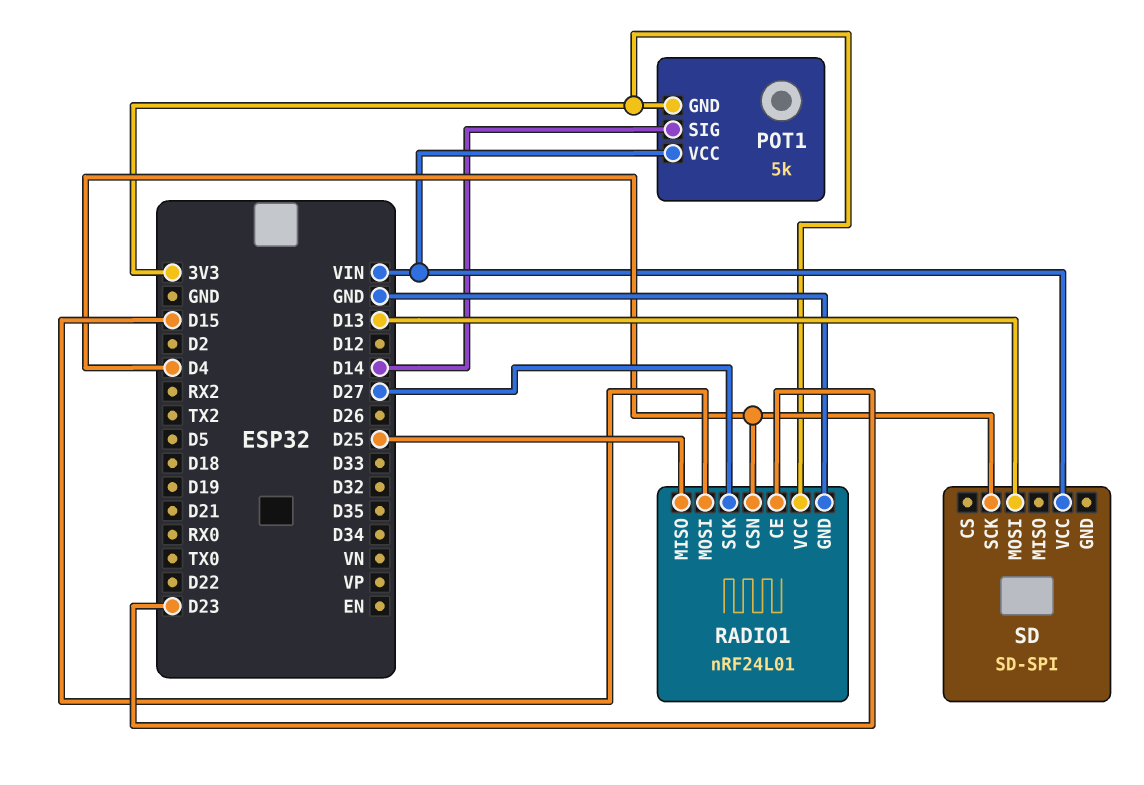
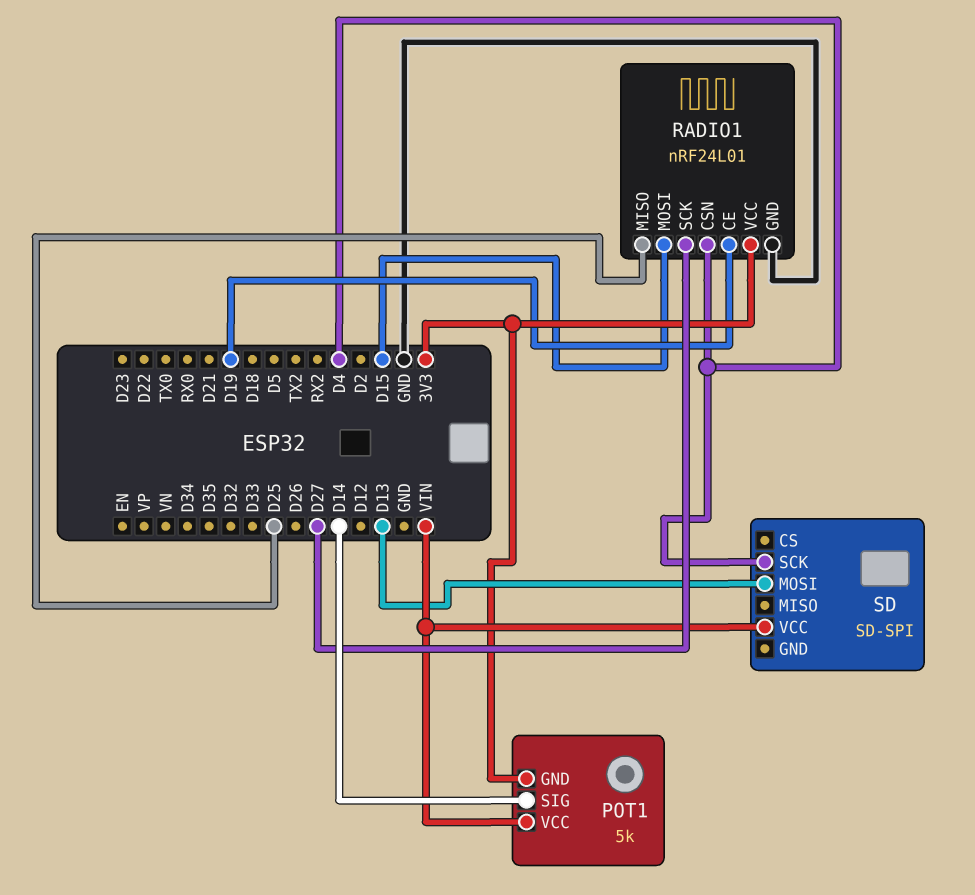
RADIO1 pin CE: D23 -> D19

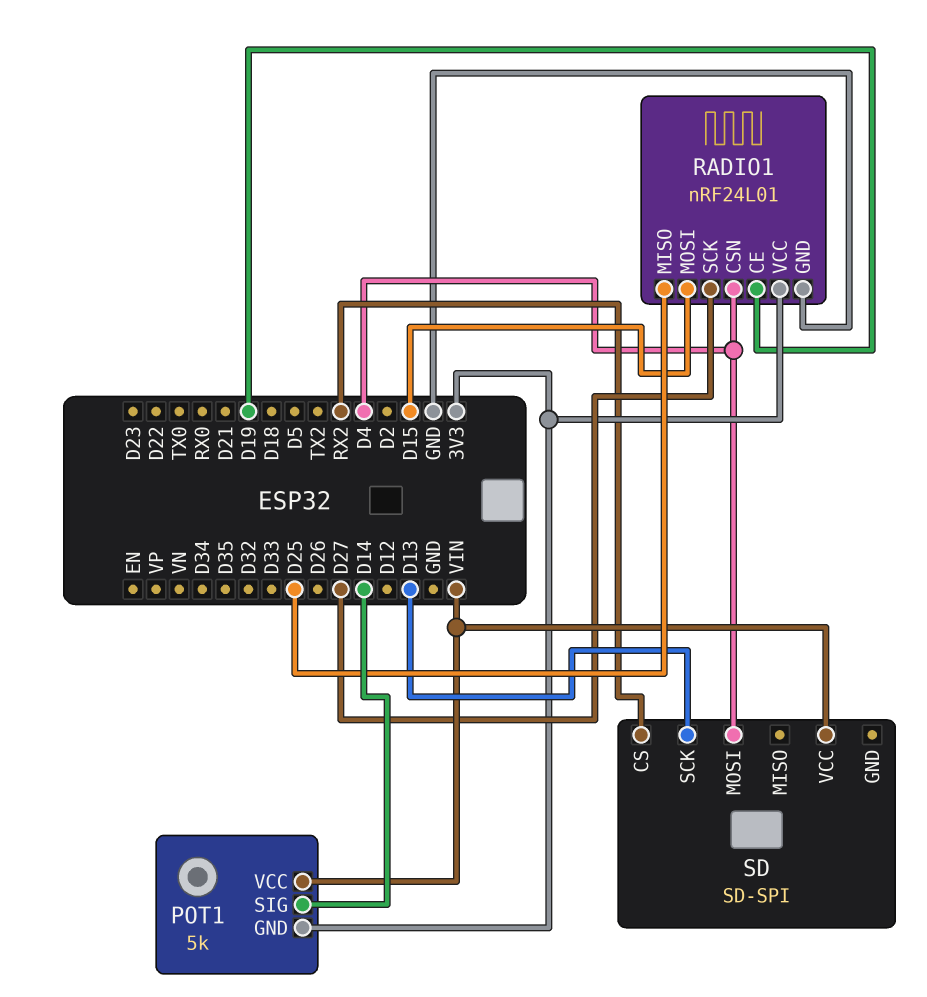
SD pin CS: none -> RX2
SD pin MOSI: D13 -> D4
SD pin SCK: D4 -> D13

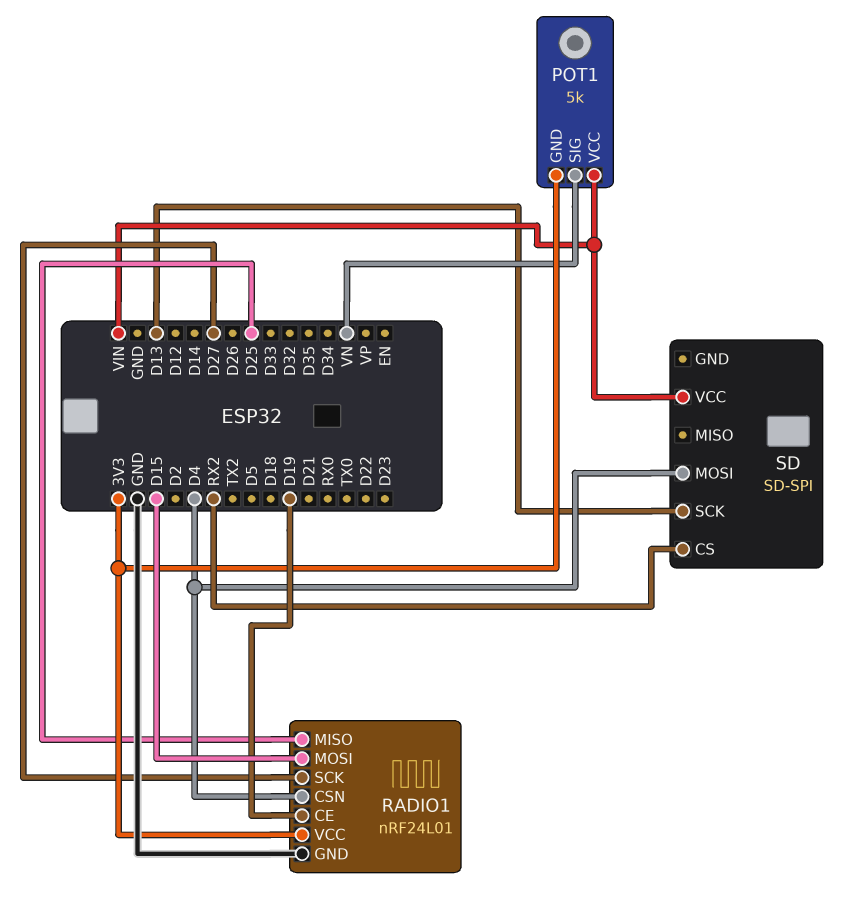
POT1 pin SIG: D14 -> VN

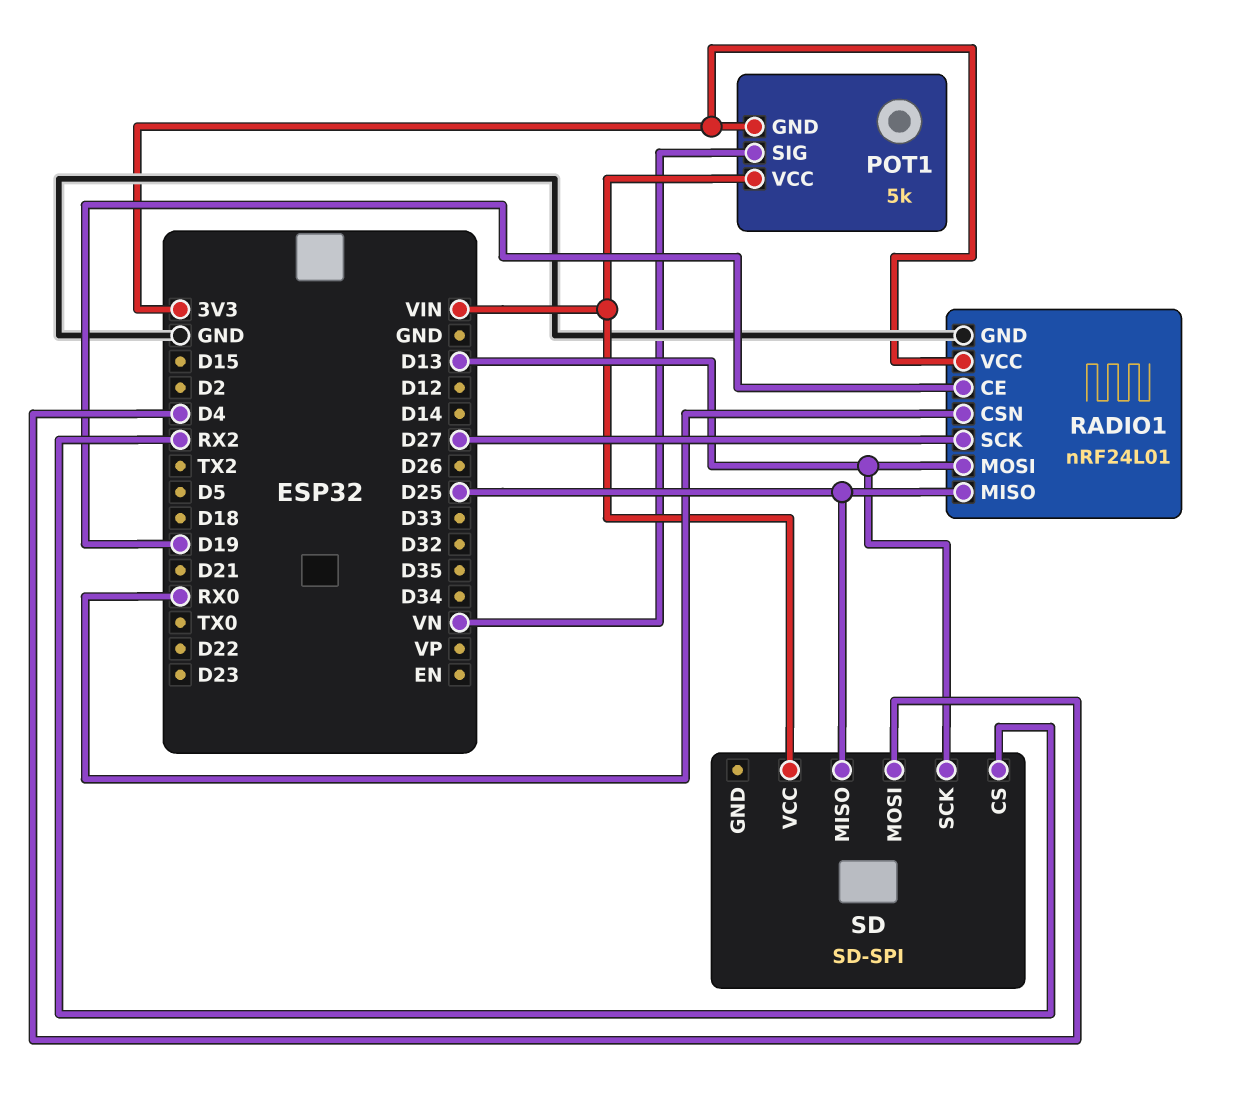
RADIO1 pin CSN: D4 -> RX0
RADIO1 pin MOSI: D15 -> D13
SD pin MISO: none -> D25

